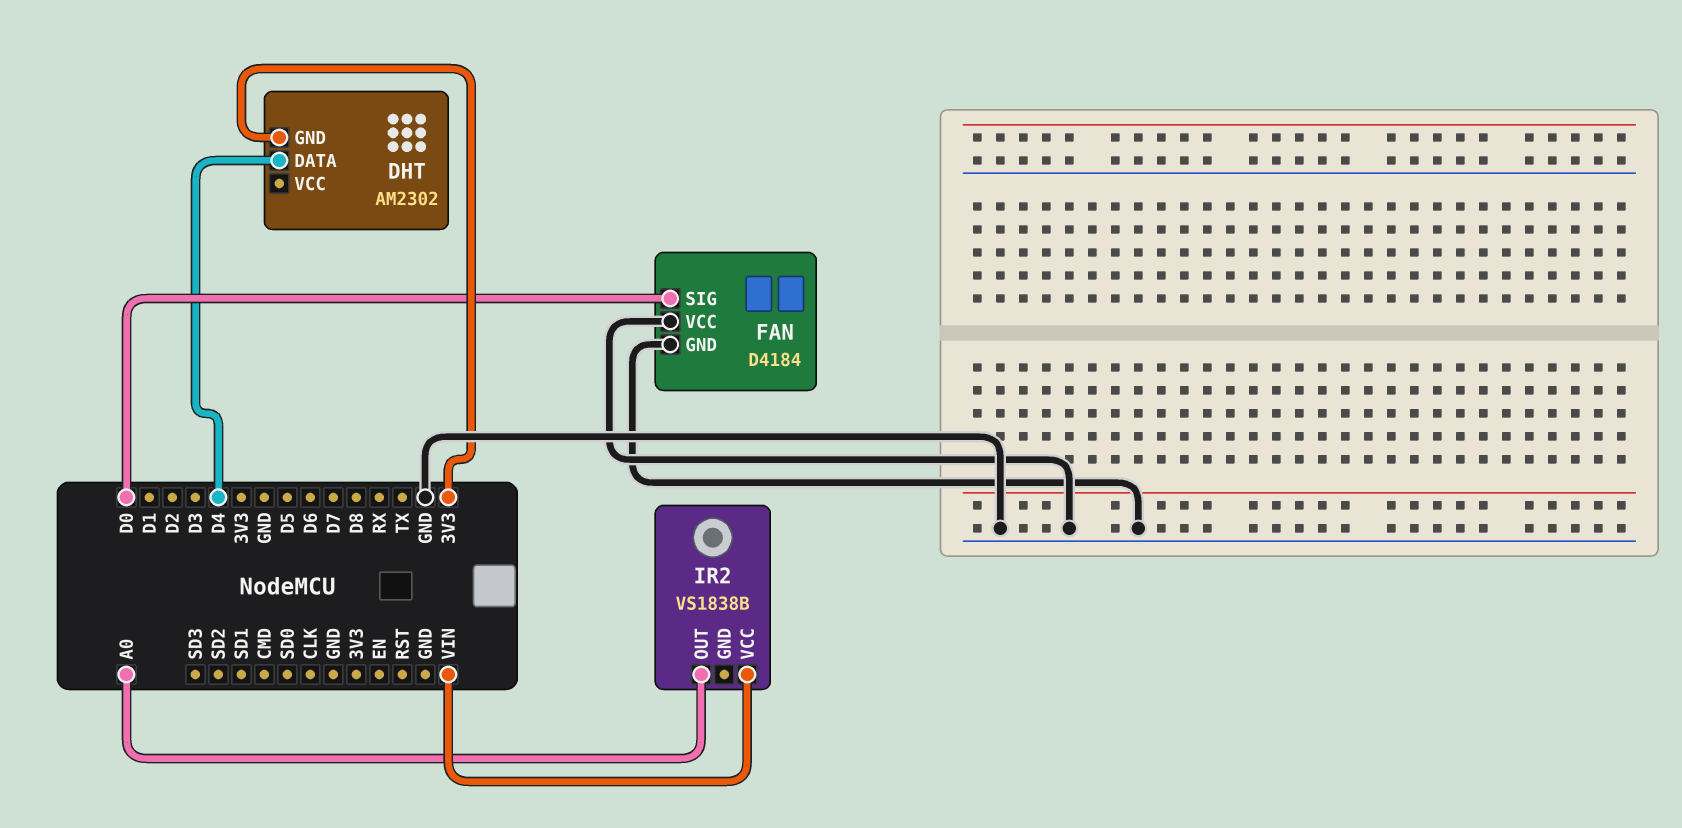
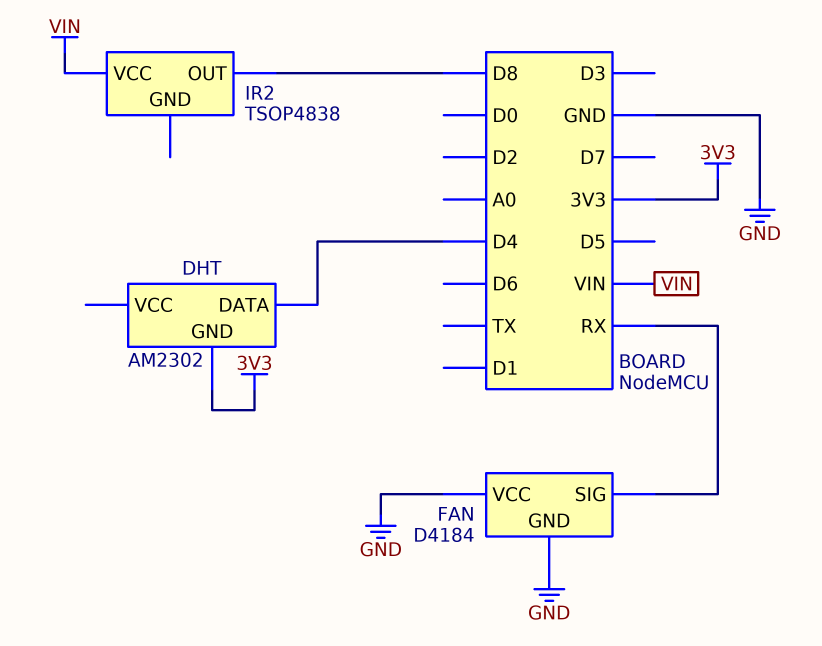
FAN pin SIG: D0 -> RX
IR2: VS1838B -> TSOP4838
IR2 pin OUT: A0 -> D8

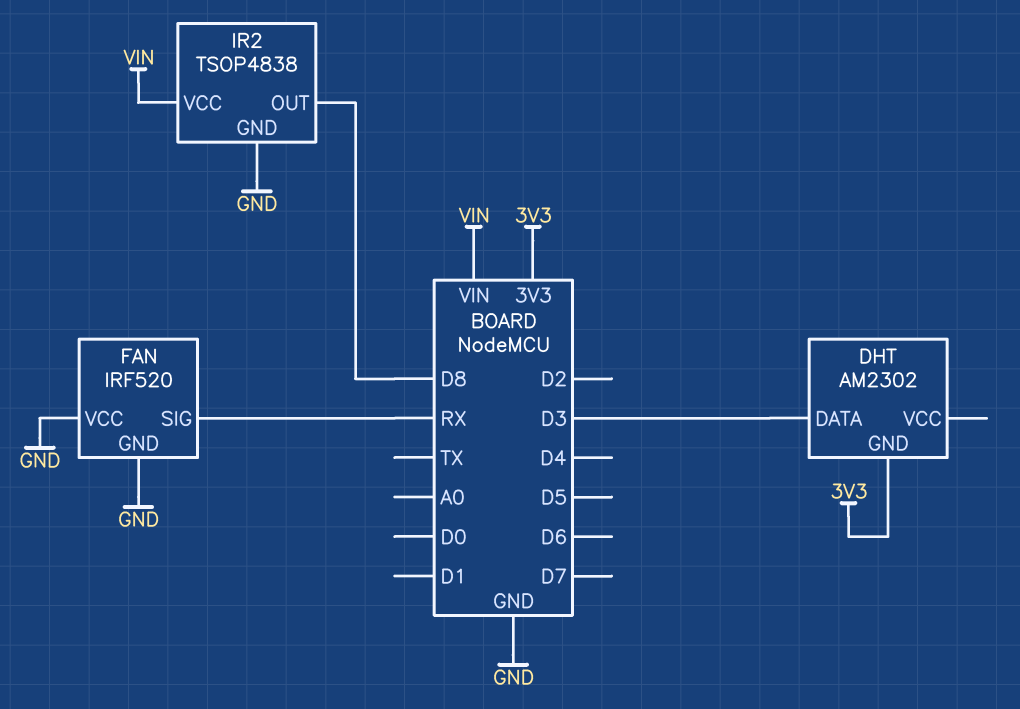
DHT pin DATA: D4 -> D3
FAN: D4184 -> IRF520
IR2 pin GND: none -> GND

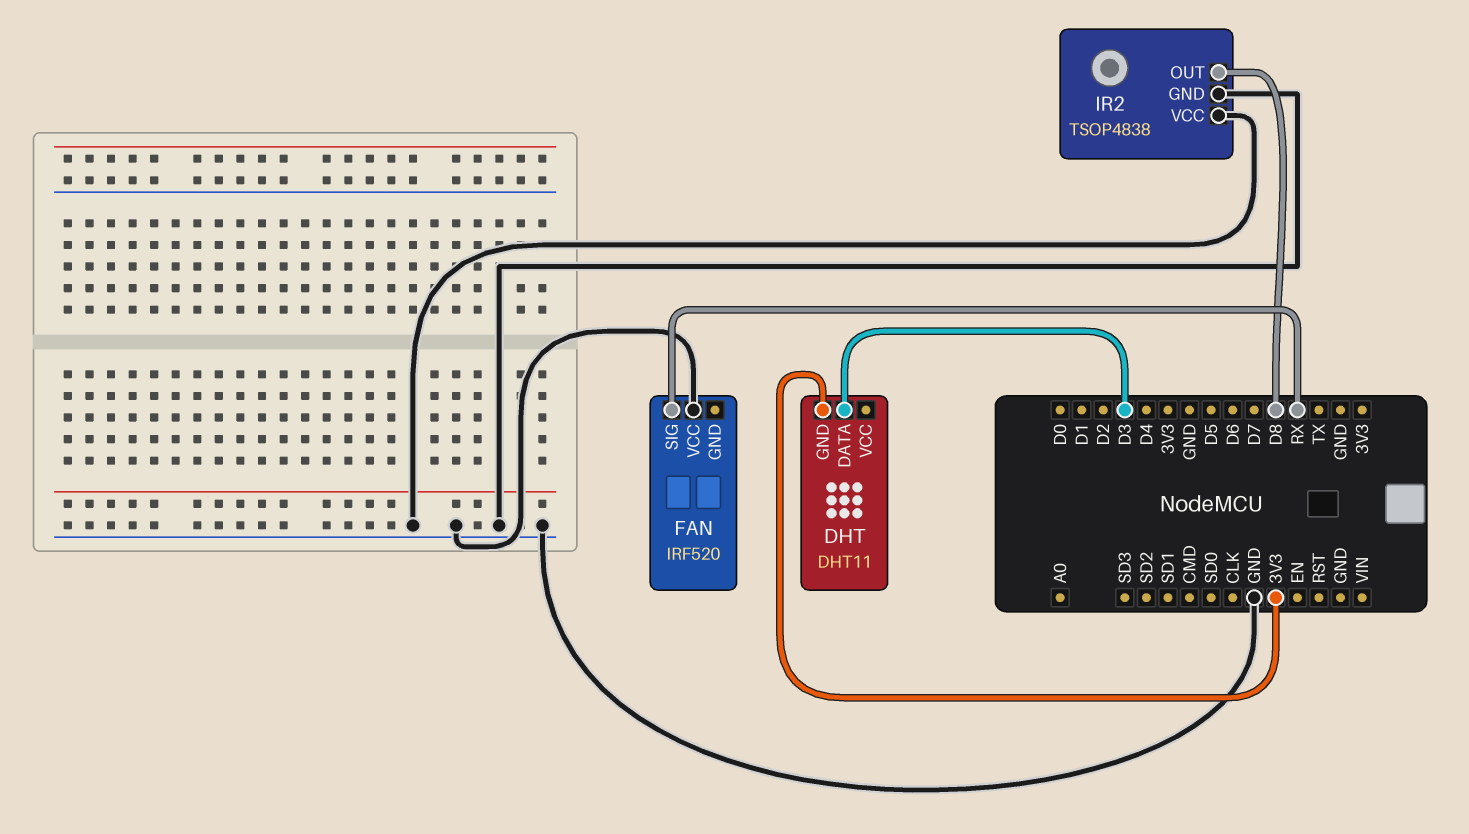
DHT: AM2302 -> DHT11
FAN pin GND: GND -> none
IR2 pin VCC: VIN -> GND

